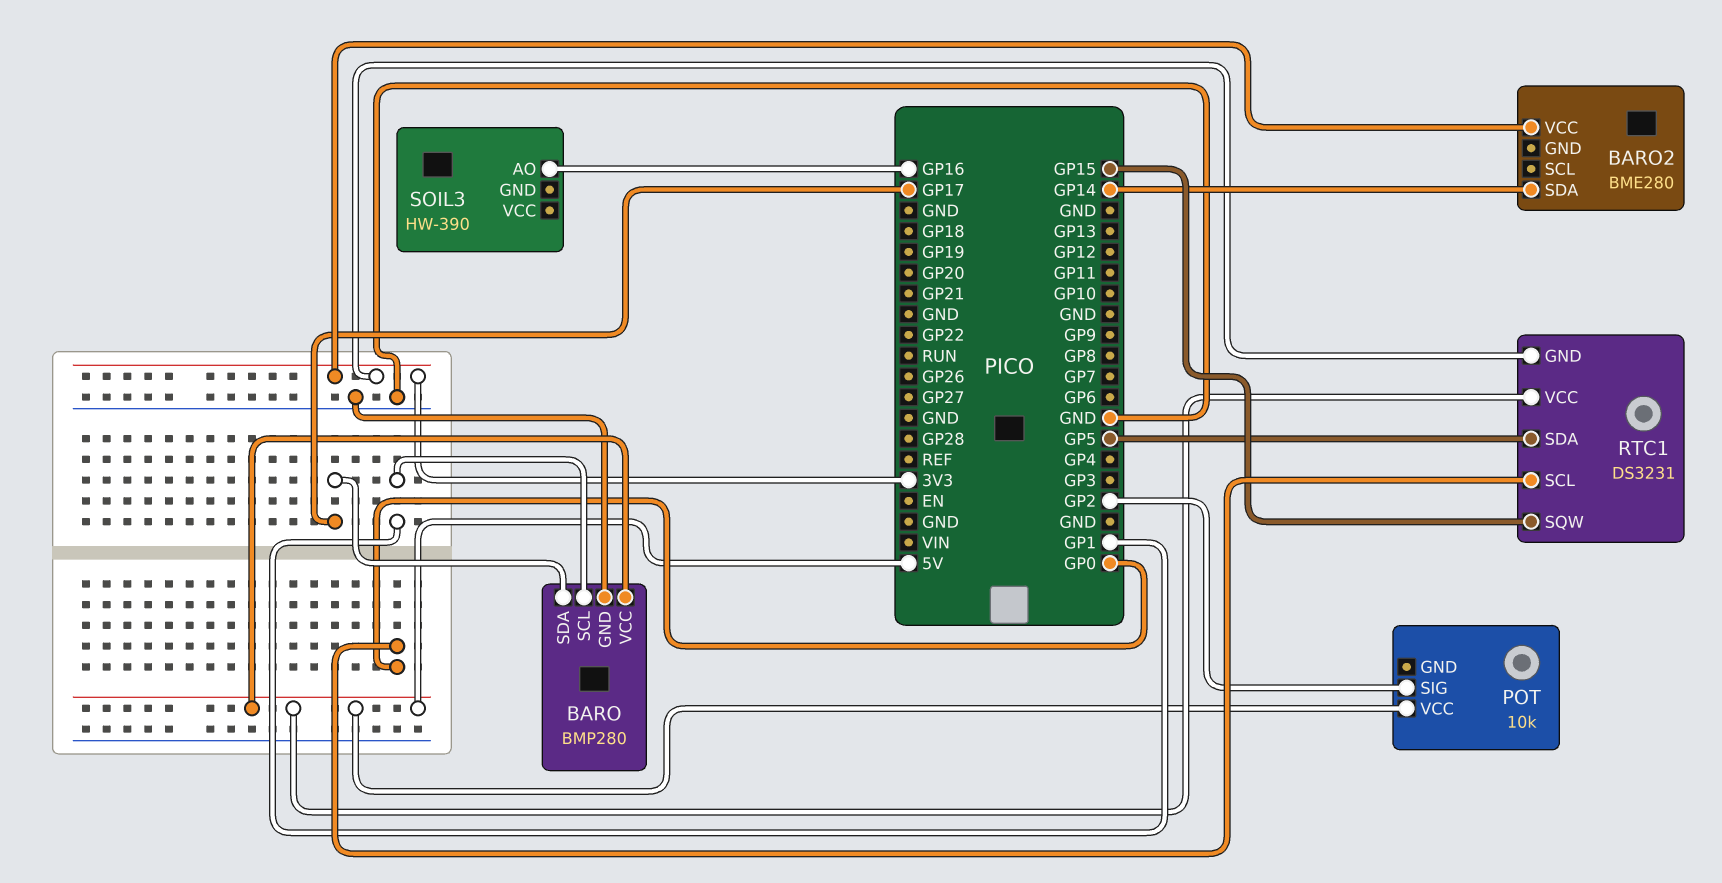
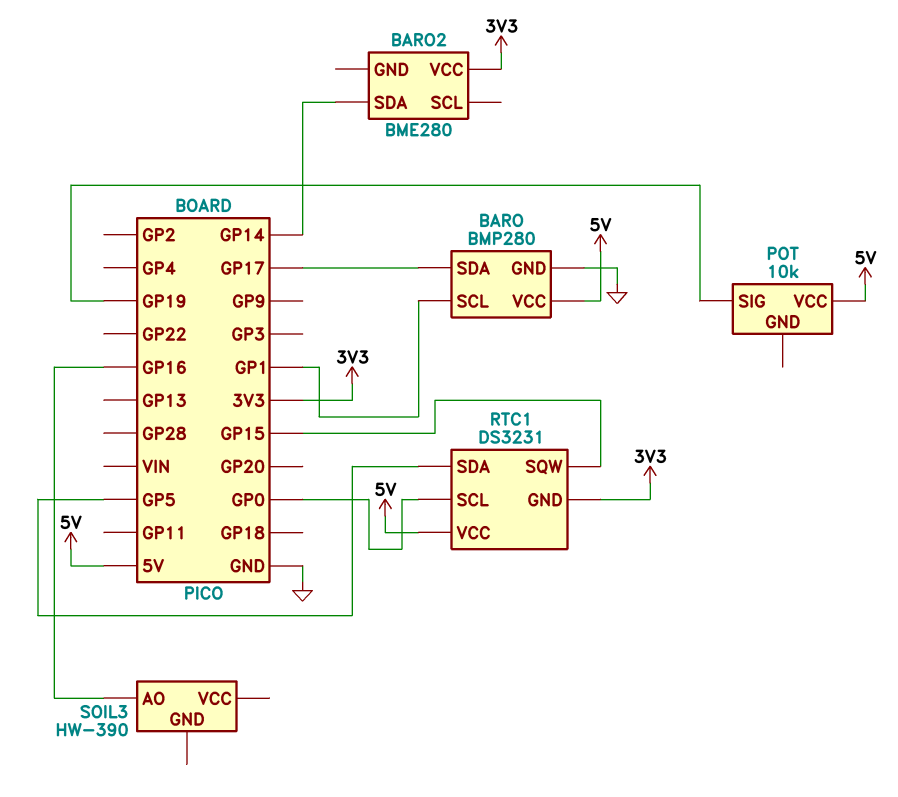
POT pin SIG: GP2 -> GP19

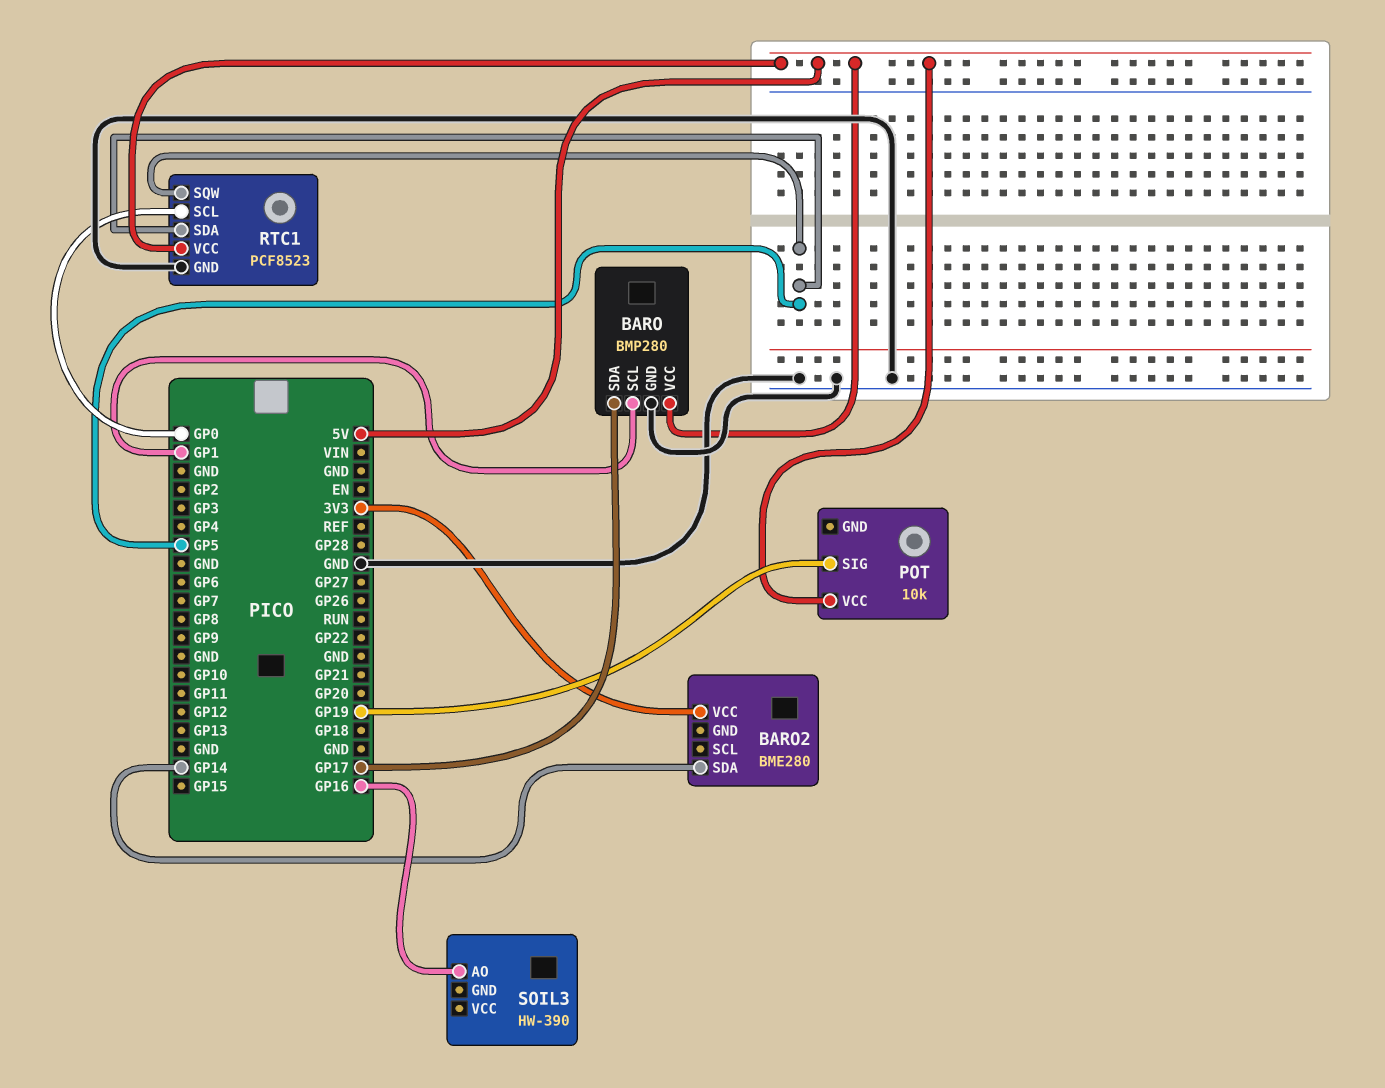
RTC1: DS3231 -> PCF8523
RTC1 pin GND: 3V3 -> GND
RTC1 pin SQW: GP15 -> GP5

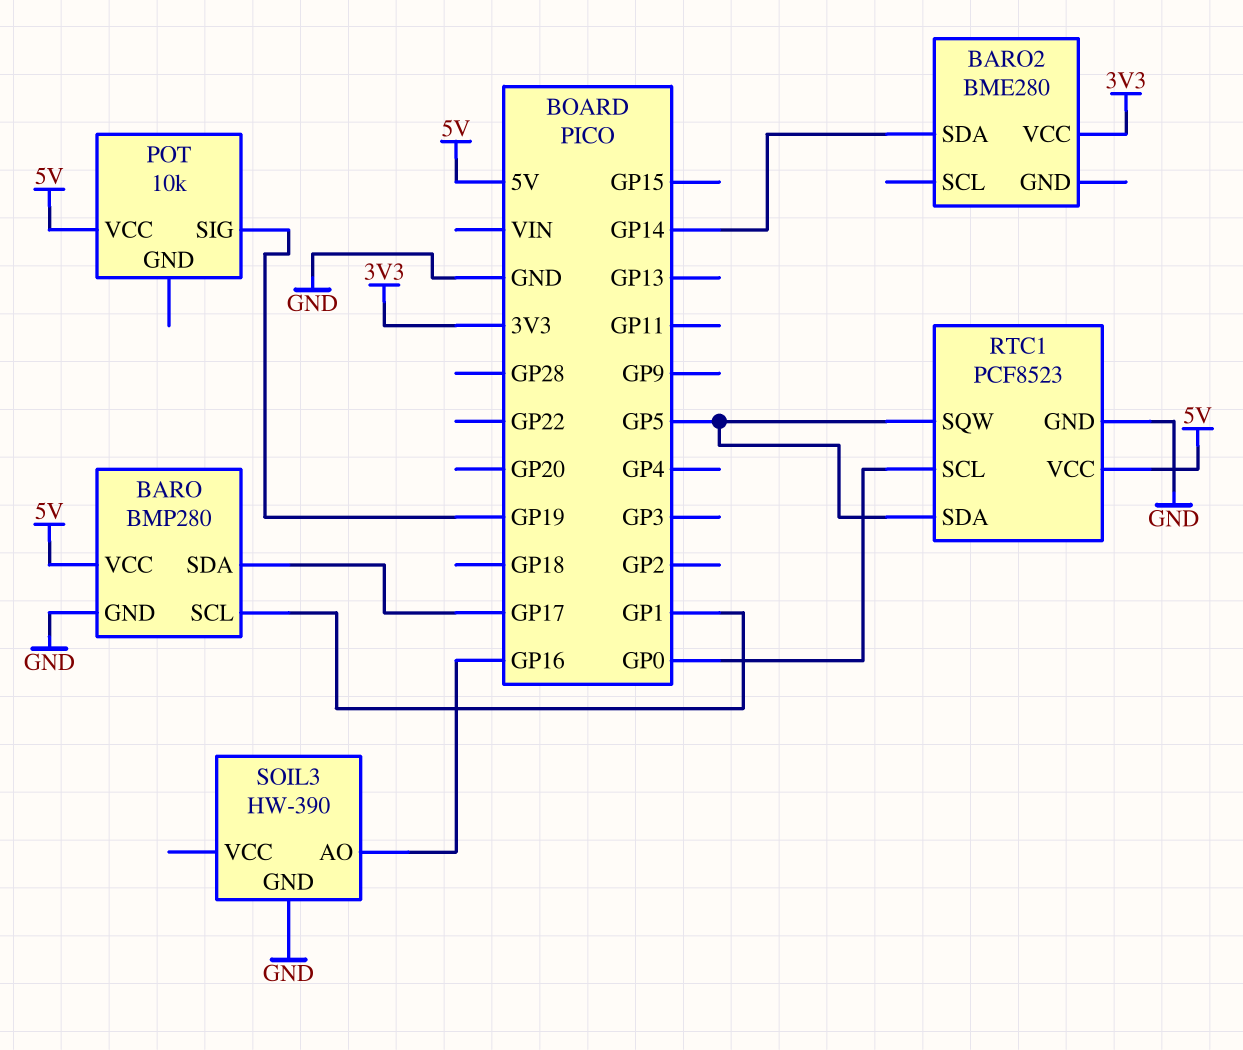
SOIL3 pin GND: none -> GND

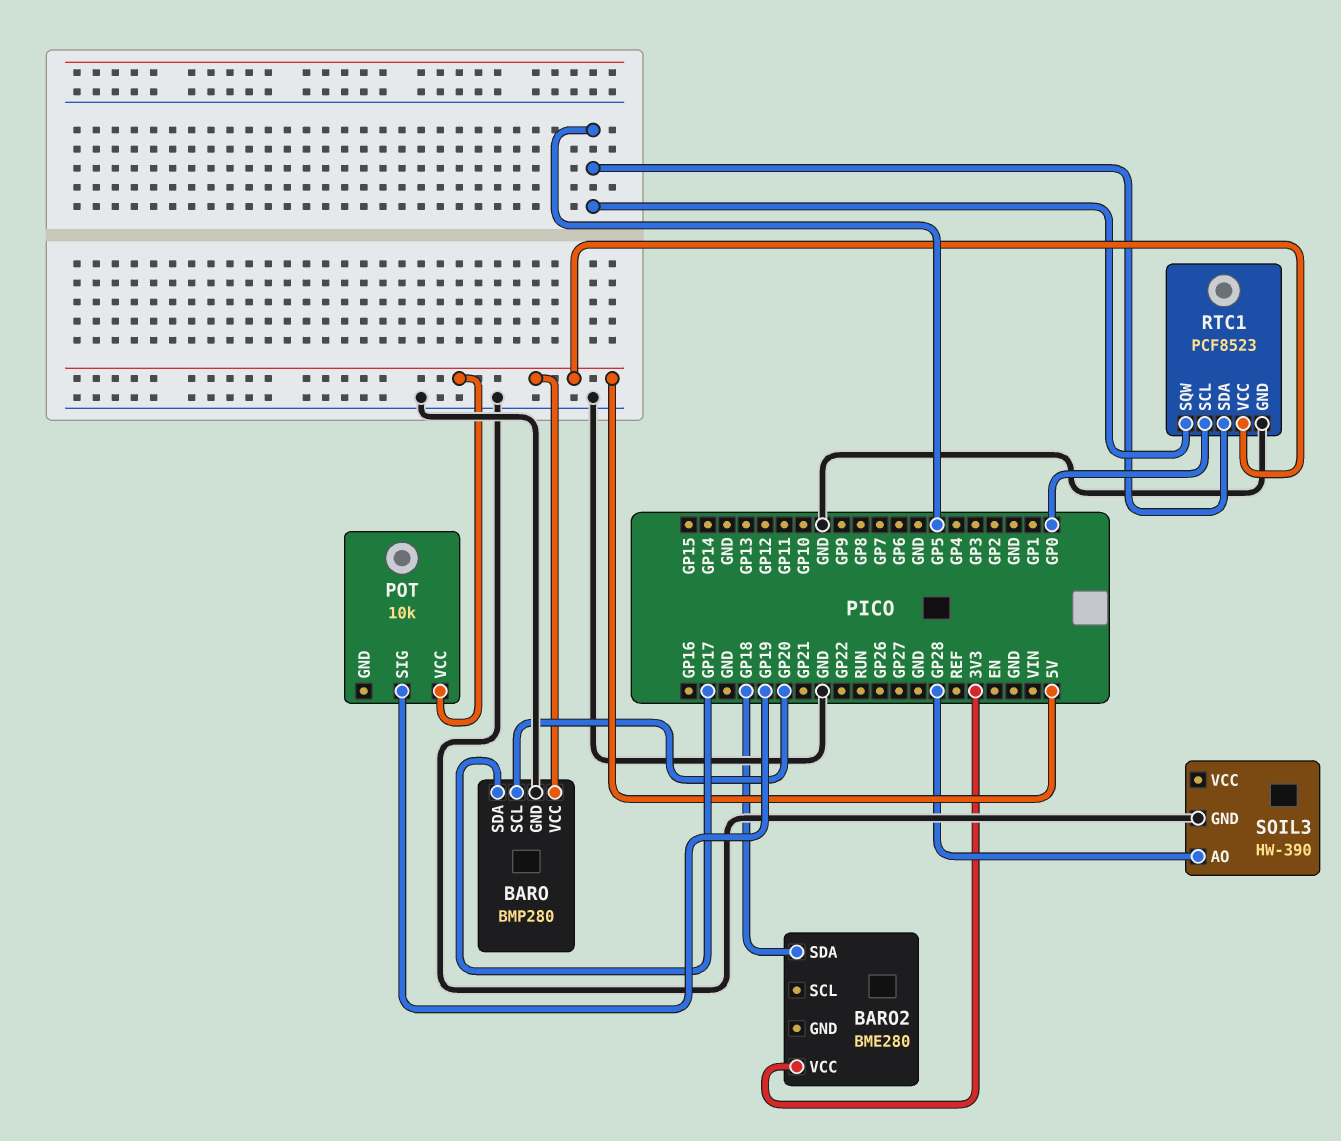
BARO pin SCL: GP1 -> GP20
BARO2 pin SDA: GP14 -> GP18
SOIL3 pin AO: GP16 -> GP28

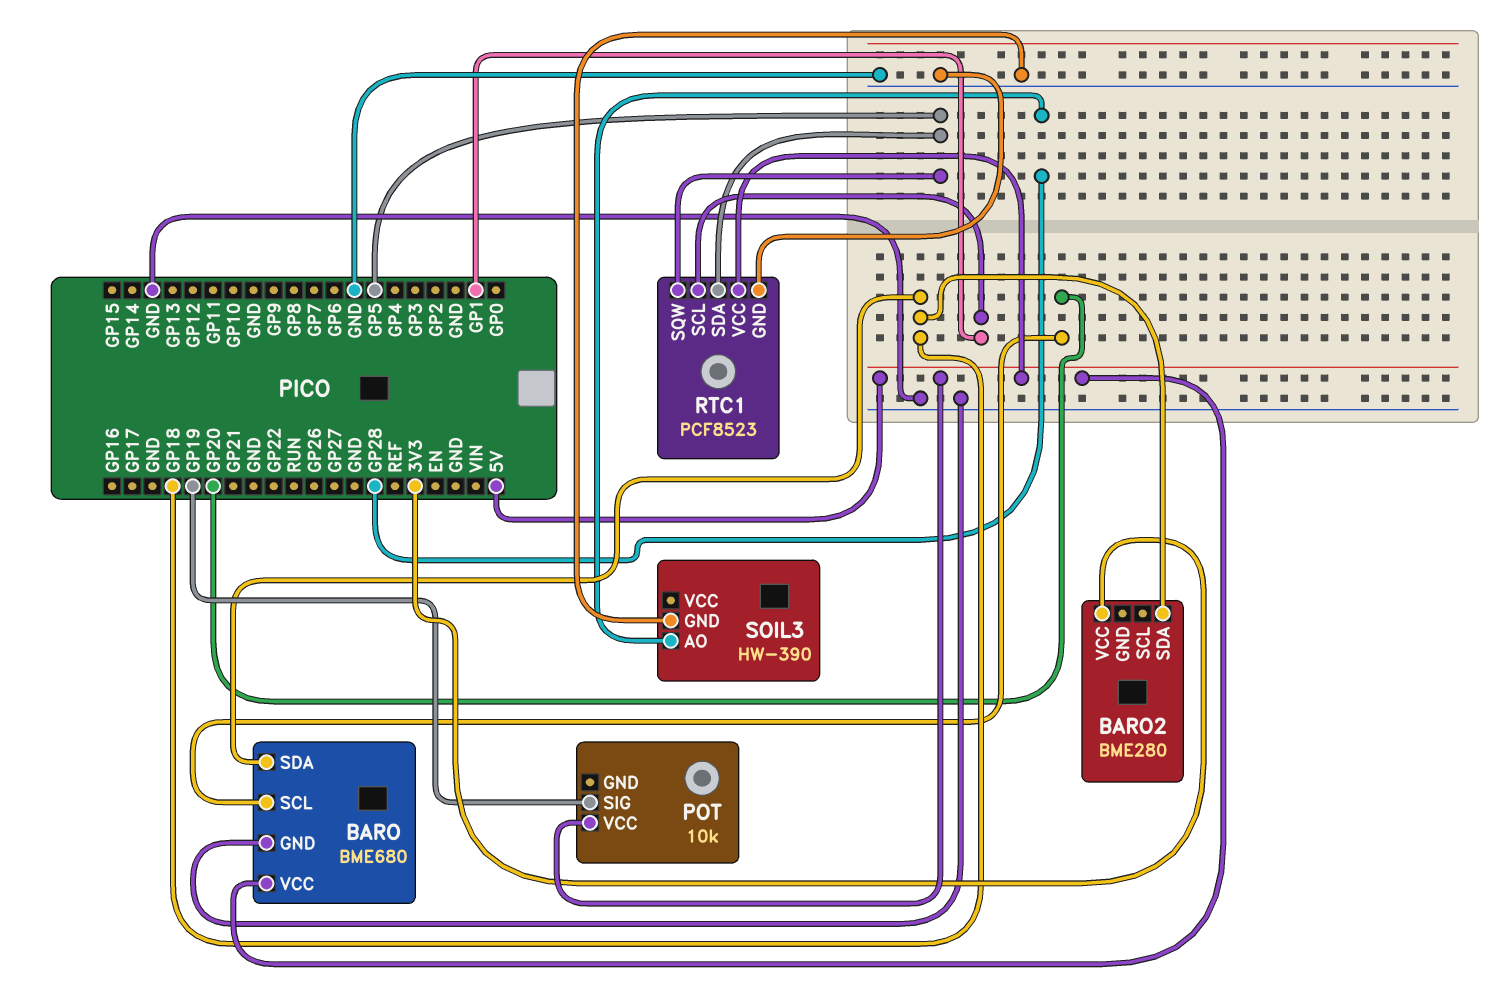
BARO: BMP280 -> BME680
BARO pin SDA: GP17 -> GP18
RTC1 pin SCL: GP0 -> GP1

